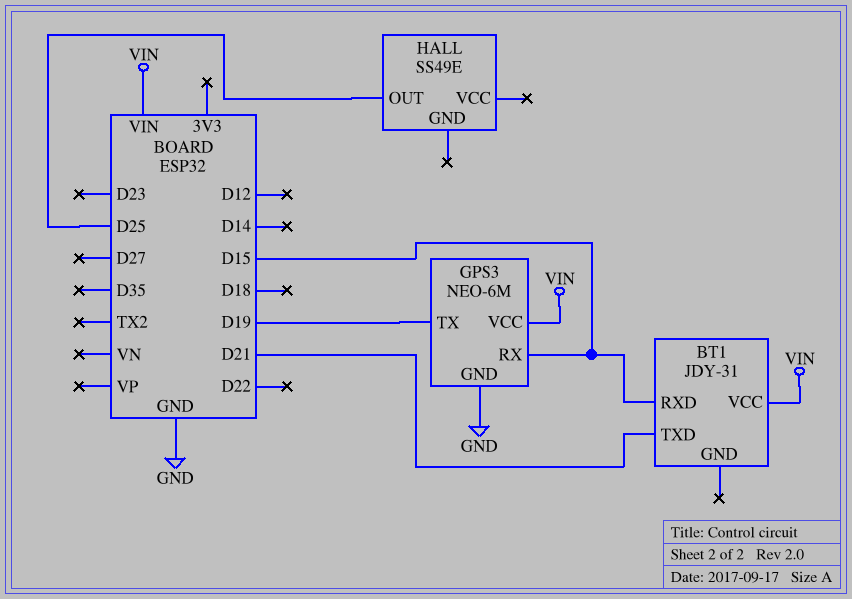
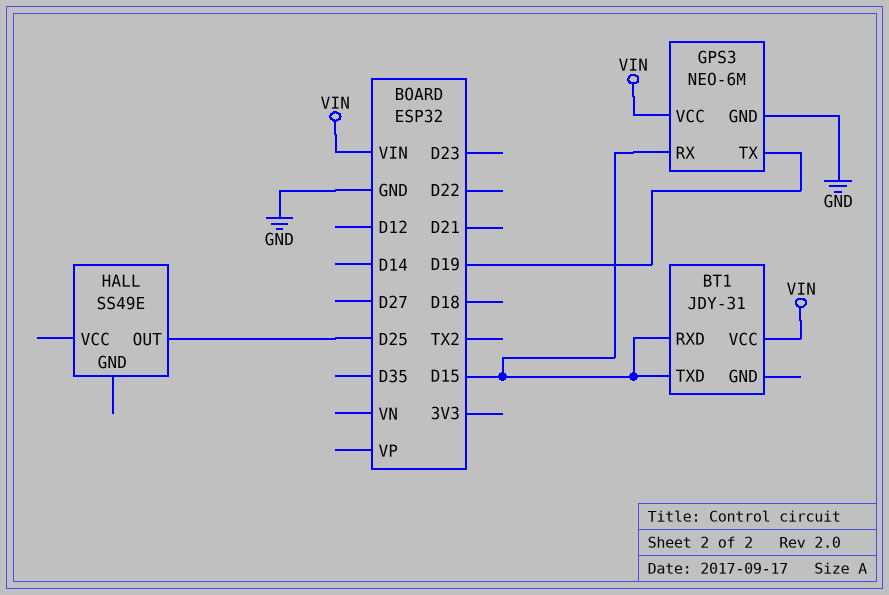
BT1 pin TXD: D21 -> D15

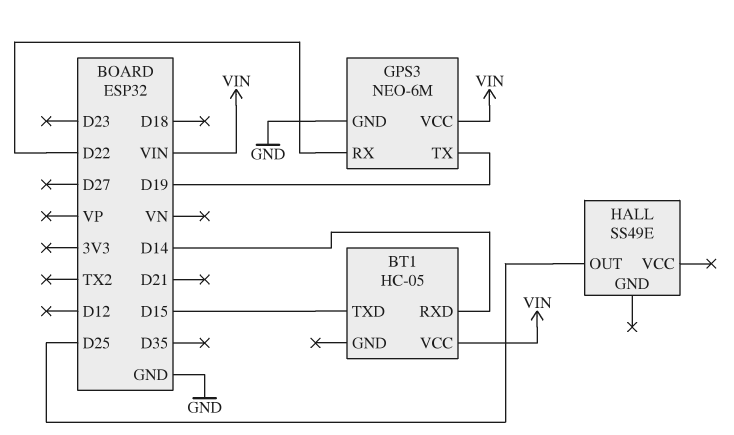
BT1: JDY-31 -> HC-05
BT1 pin RXD: D15 -> D14
GPS3 pin RX: D15 -> D22

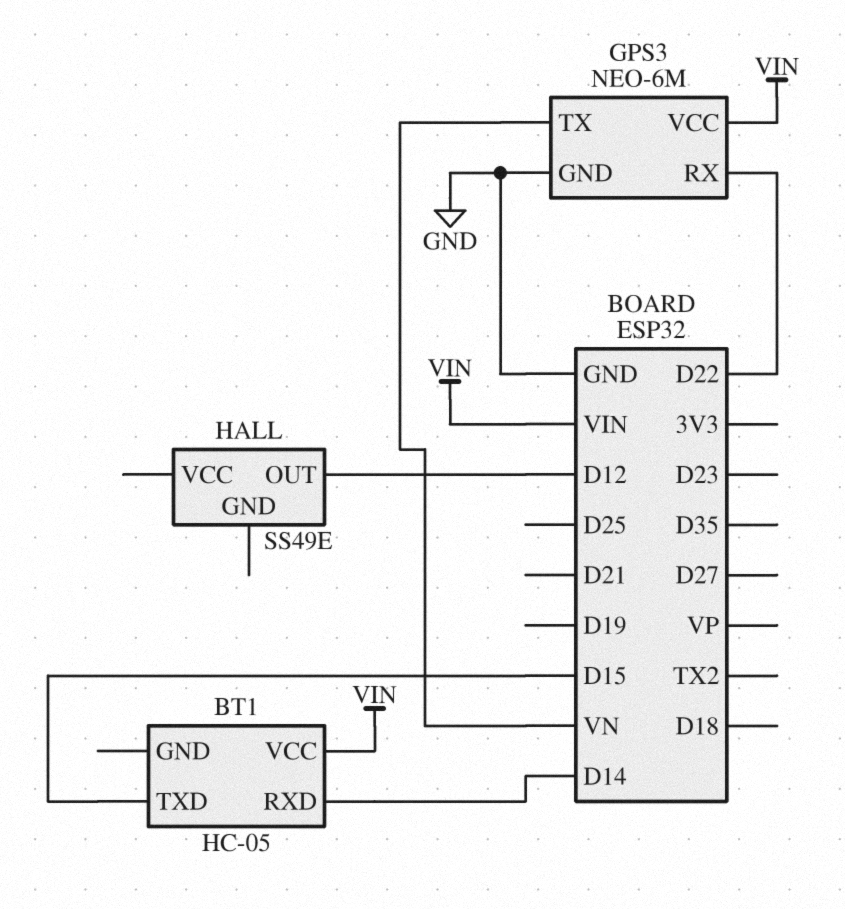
GPS3 pin TX: D19 -> VN
HALL pin OUT: D25 -> D12

